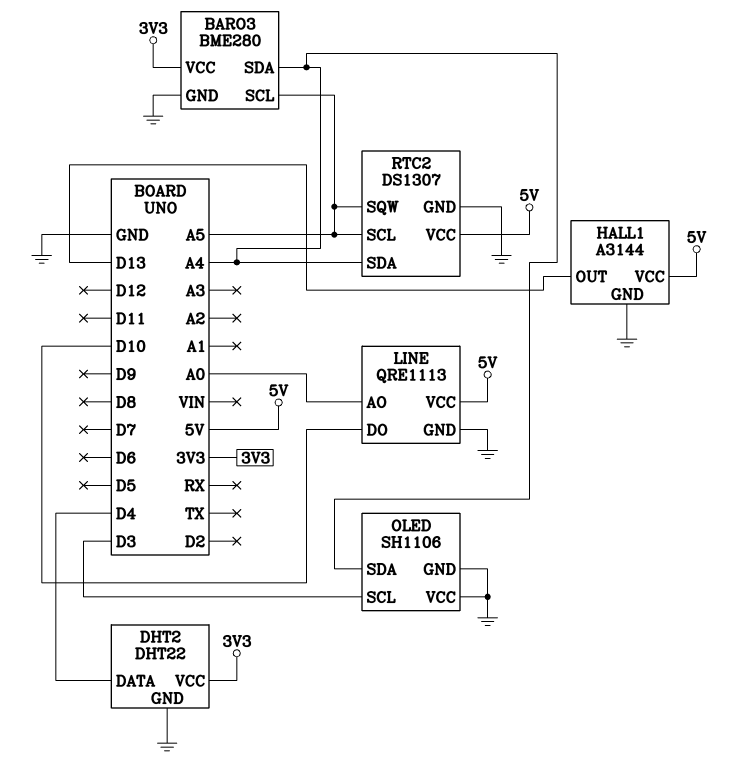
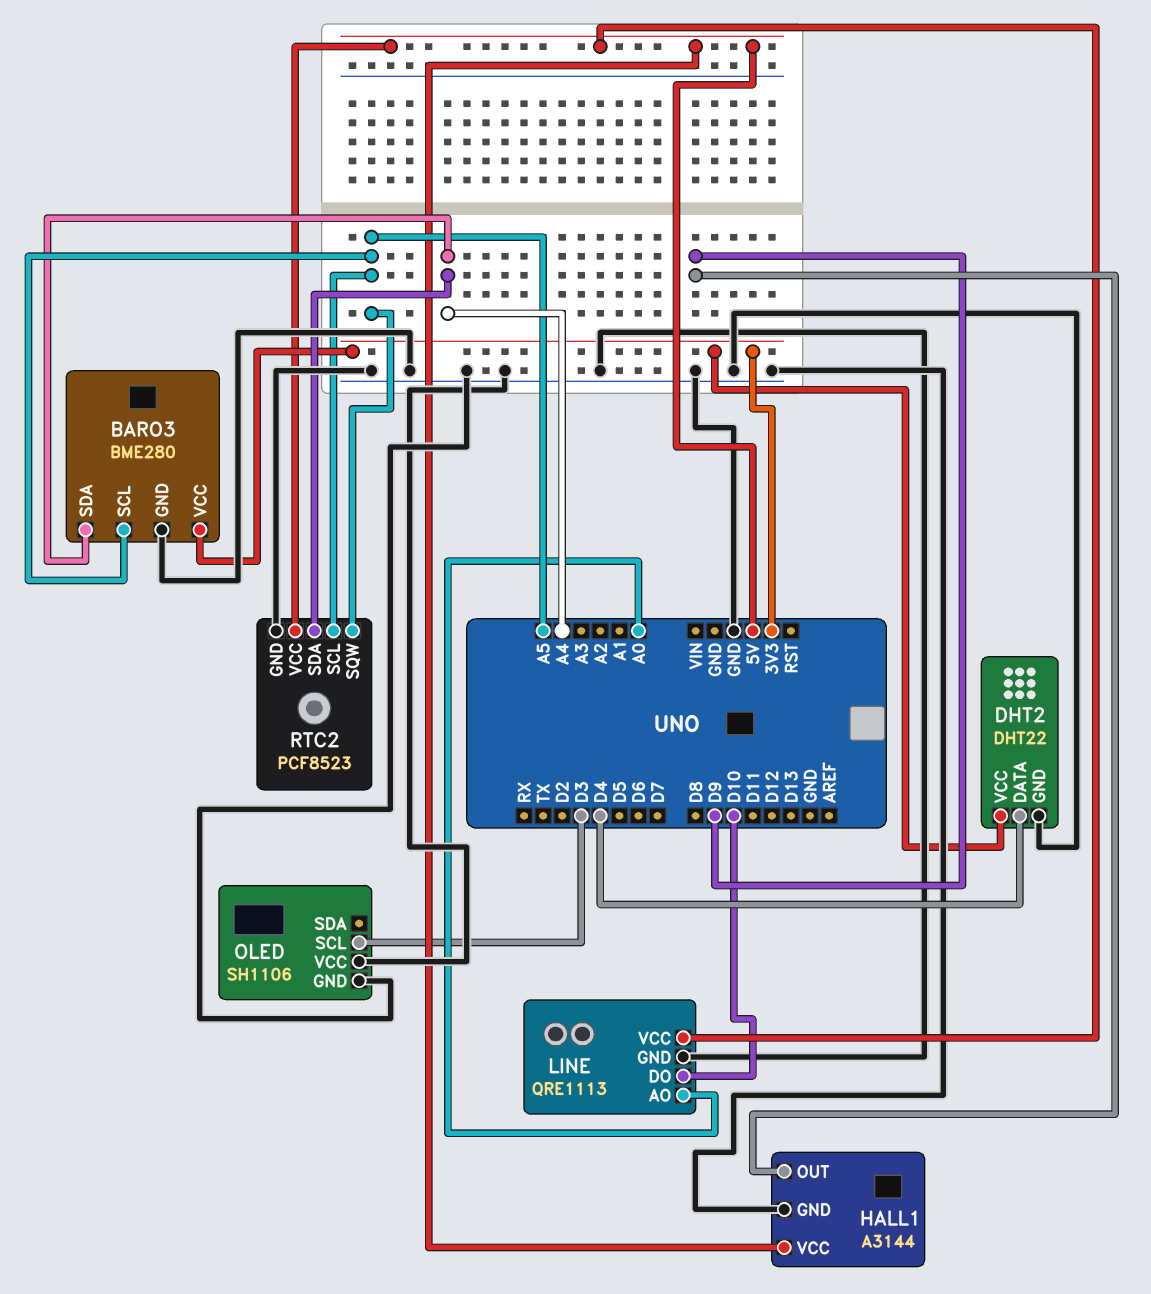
HALL1 pin OUT: D13 -> D9
OLED pin SDA: A4 -> none
RTC2: DS1307 -> PCF8523

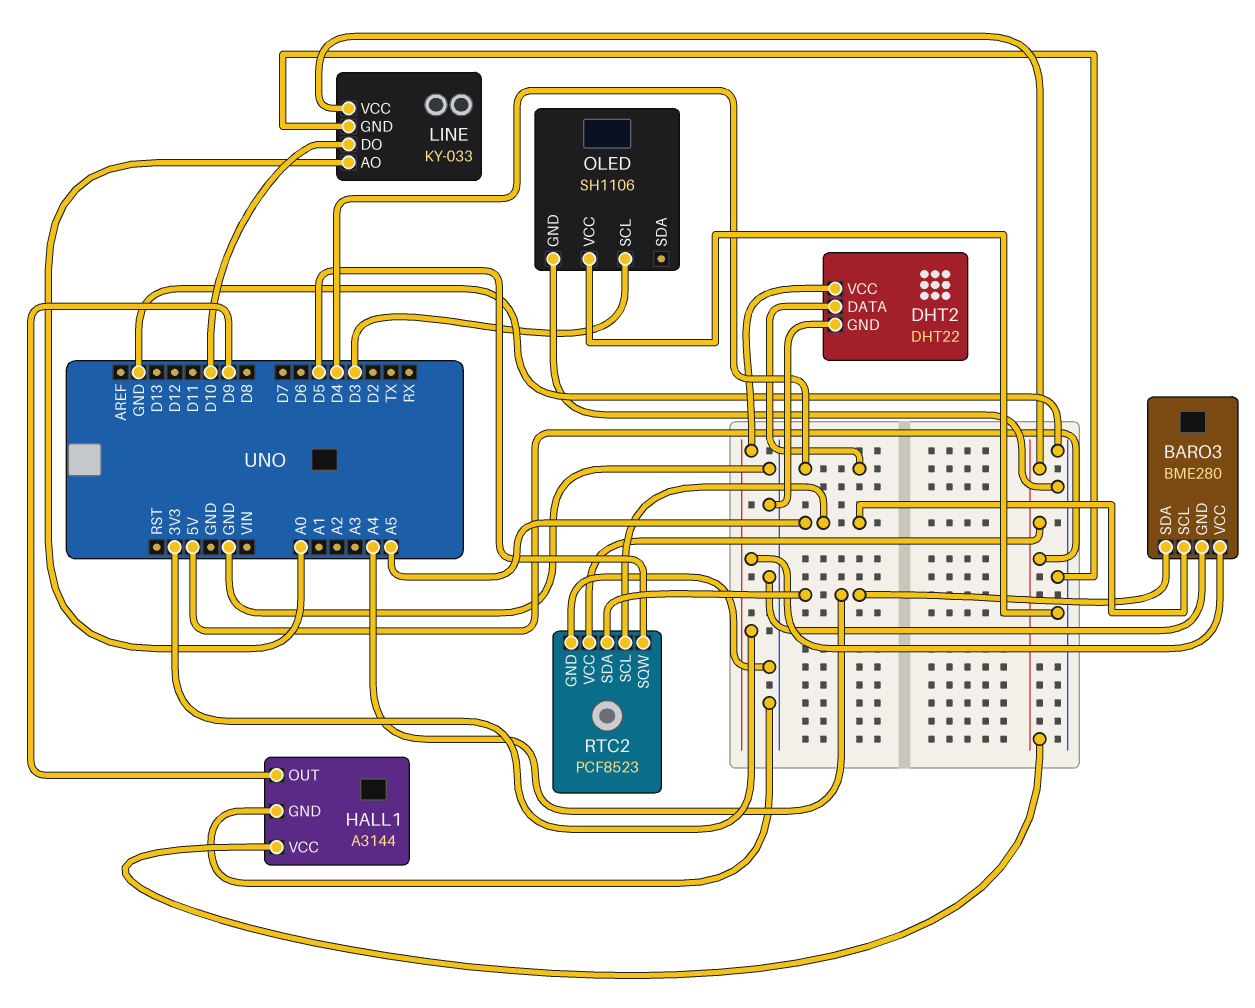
LINE: QRE1113 -> KY-033
RTC2 pin SQW: A5 -> D5

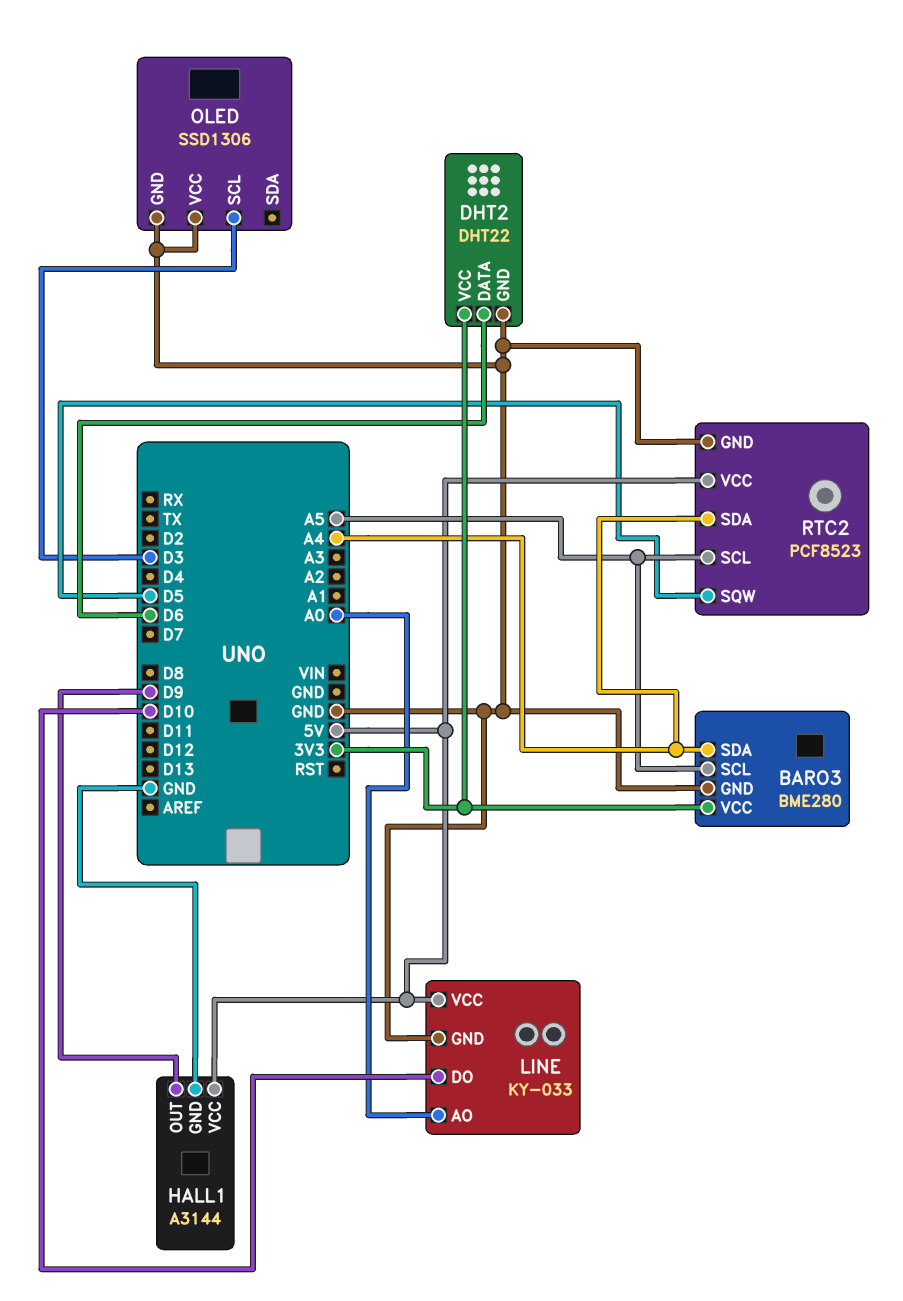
DHT2 pin DATA: D4 -> D6
OLED: SH1106 -> SSD1306

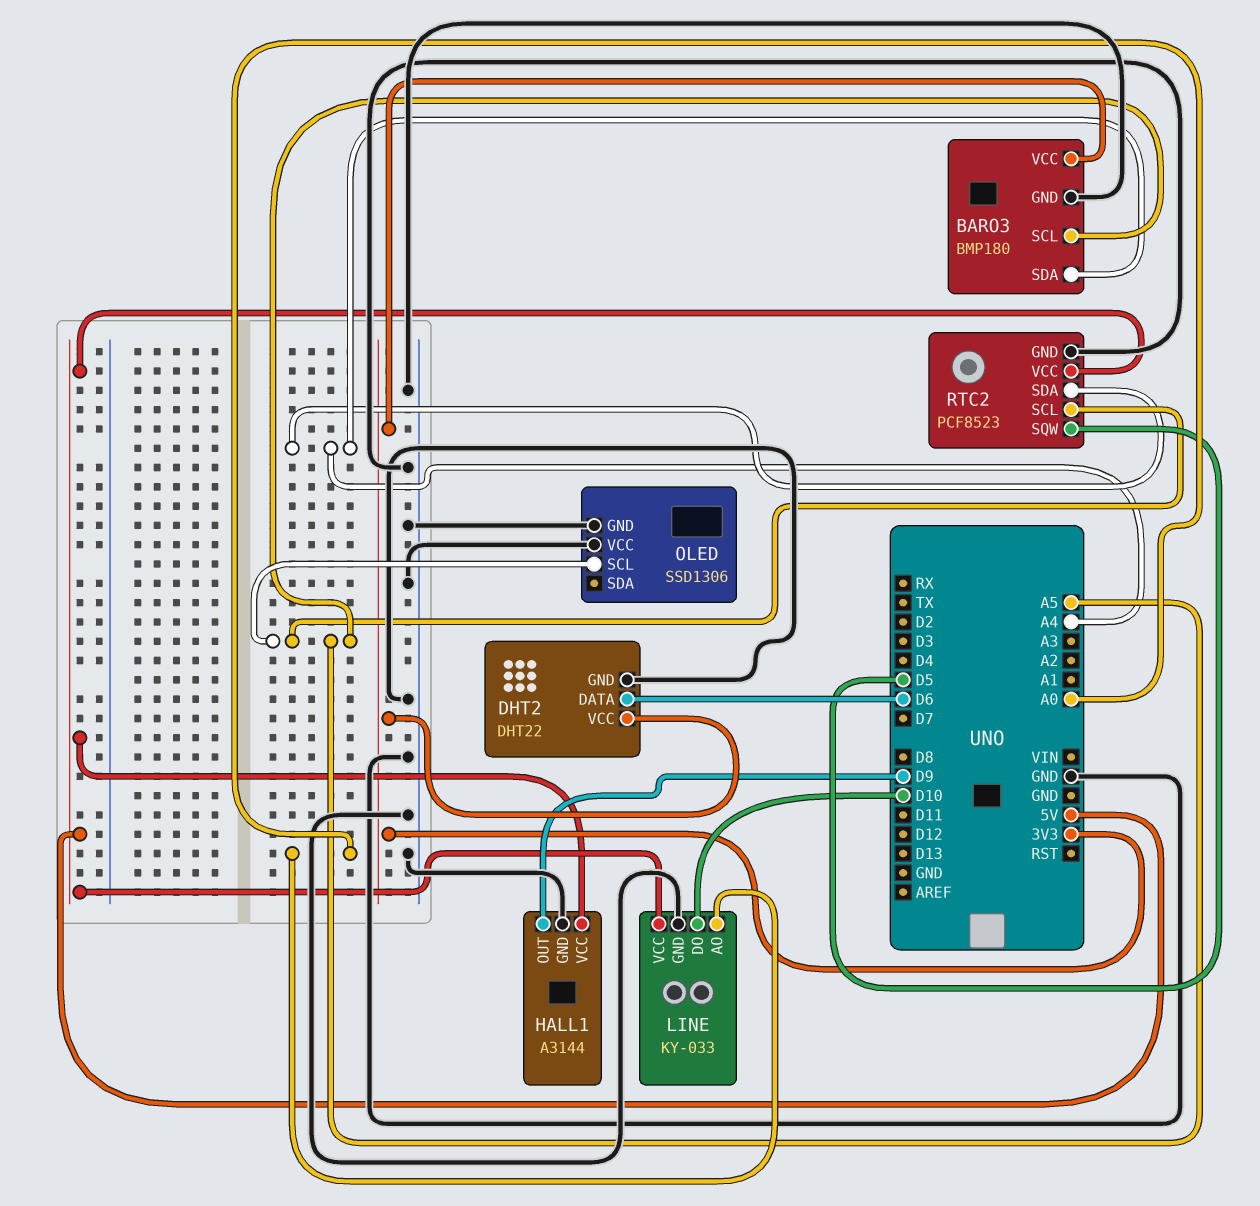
BARO3: BME280 -> BMP180
OLED pin SCL: D3 -> A5

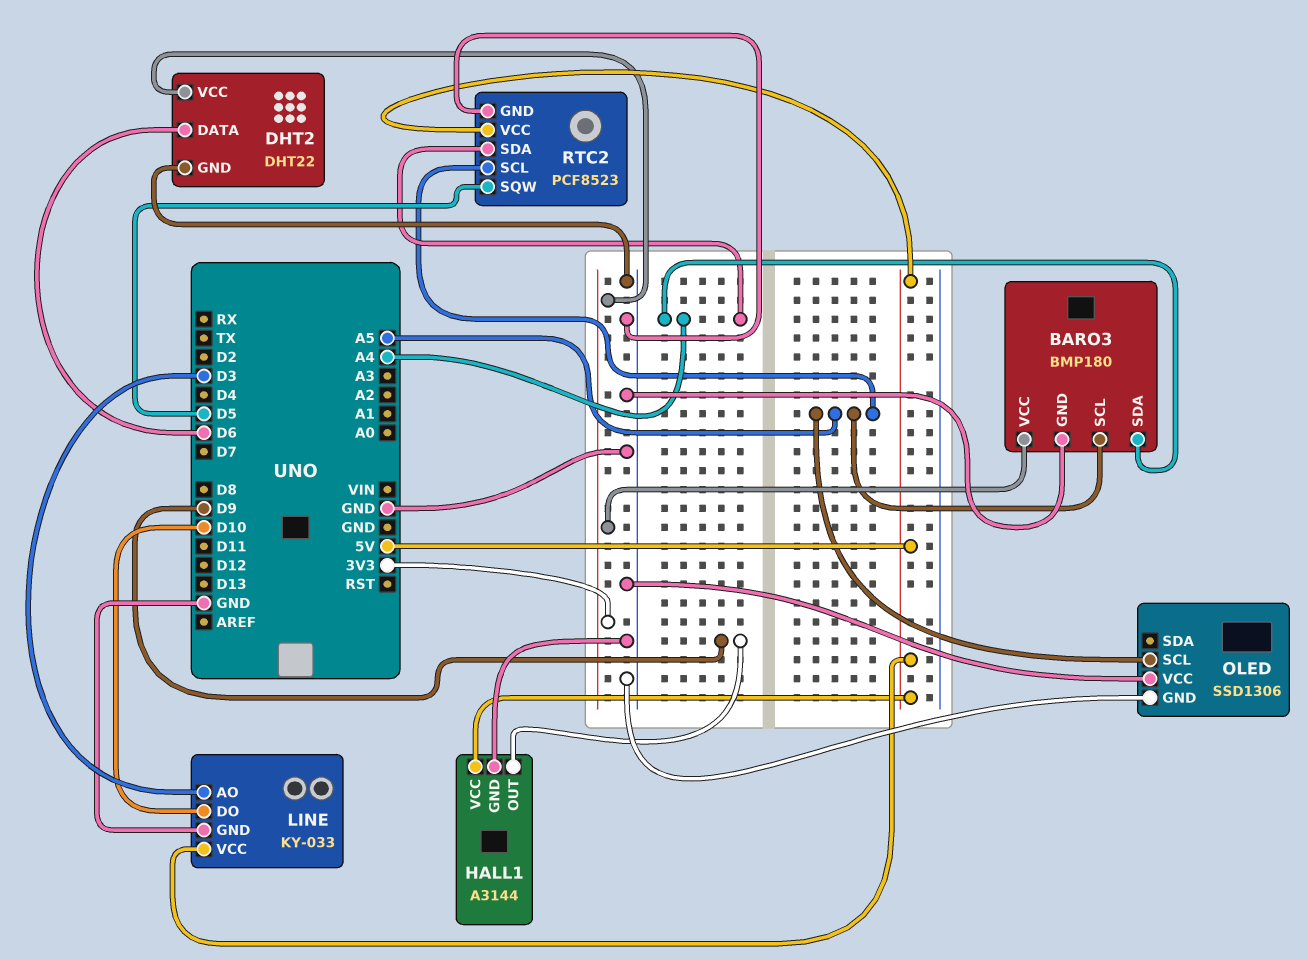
LINE pin AO: A0 -> D3

